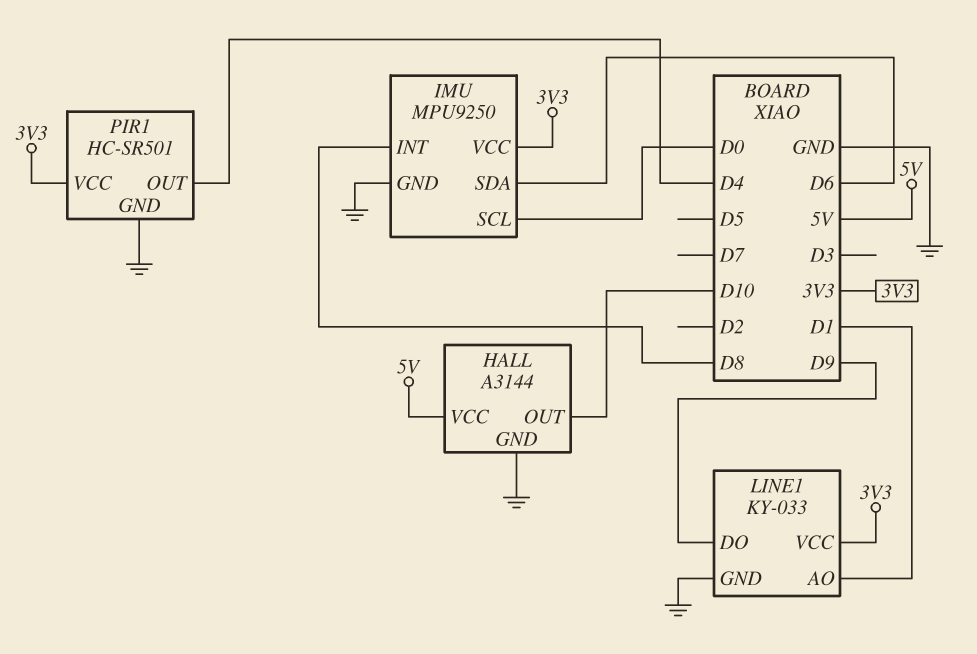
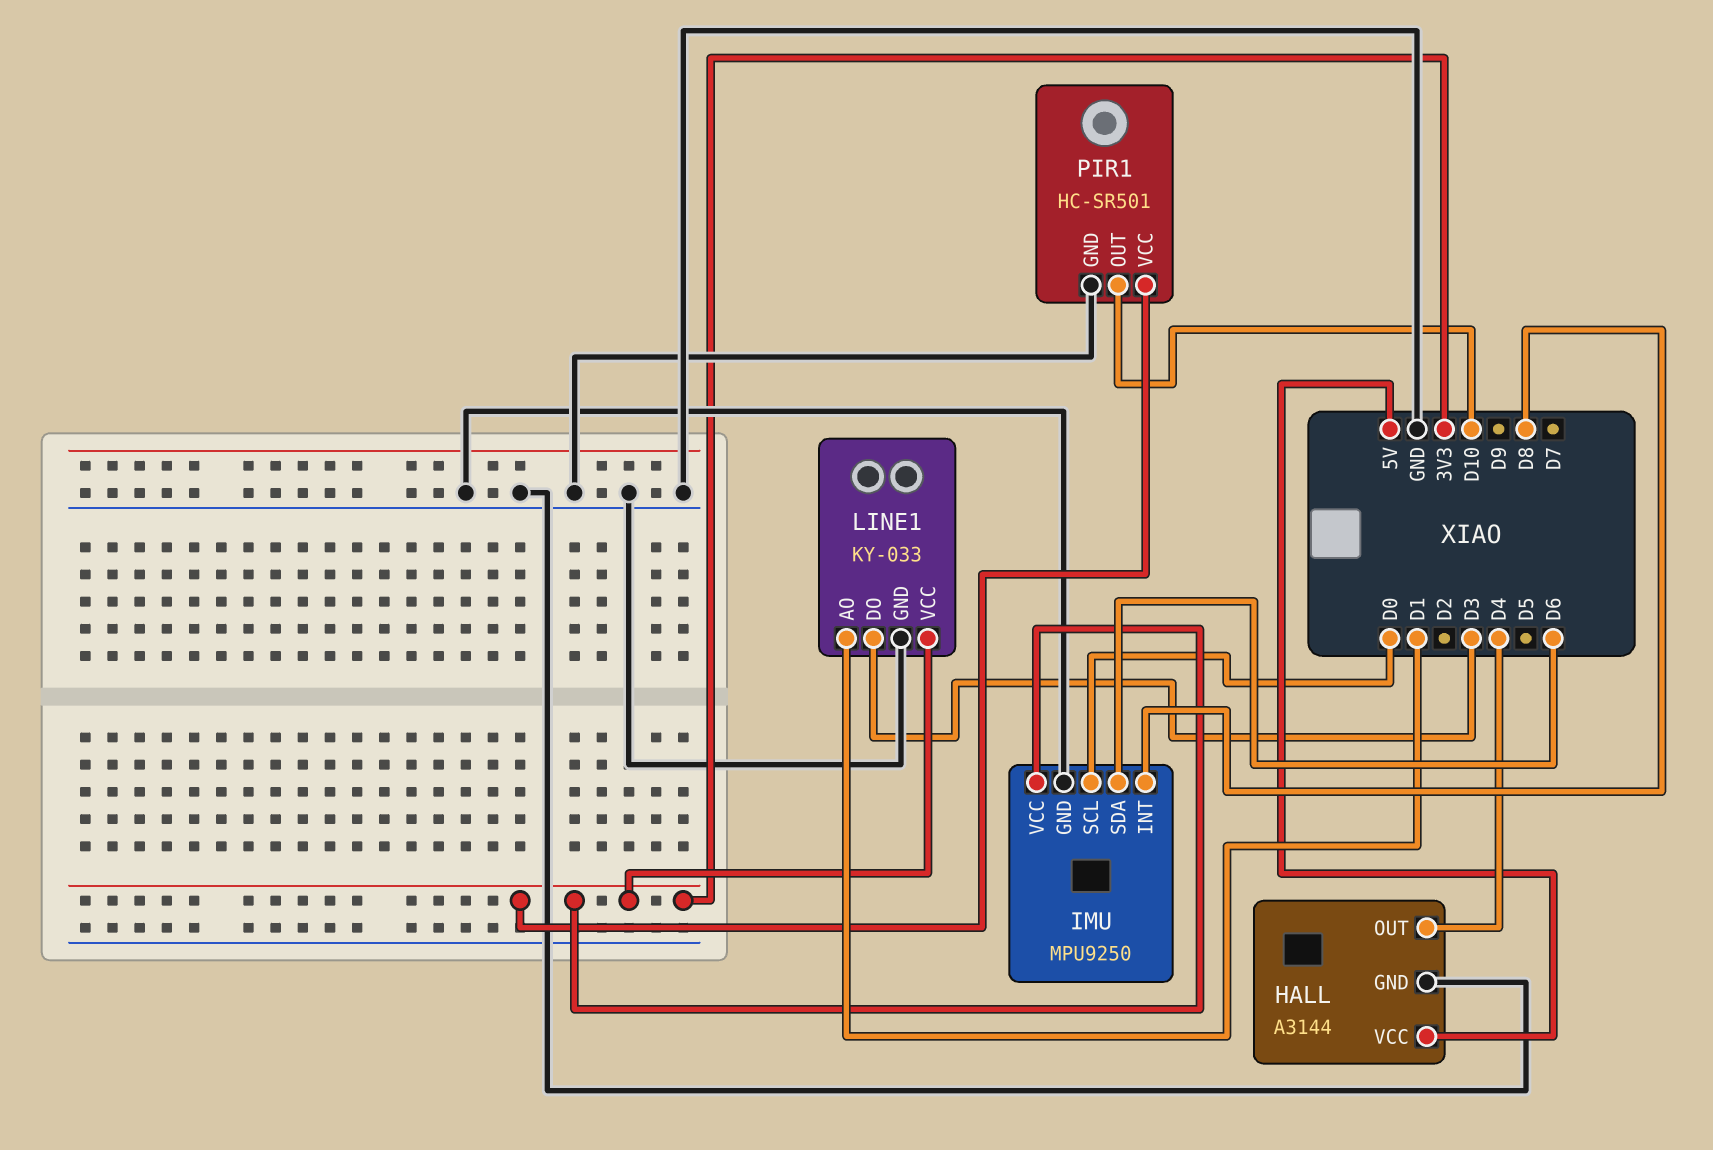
HALL pin OUT: D10 -> D4
LINE1 pin DO: D9 -> D3
PIR1 pin OUT: D4 -> D10

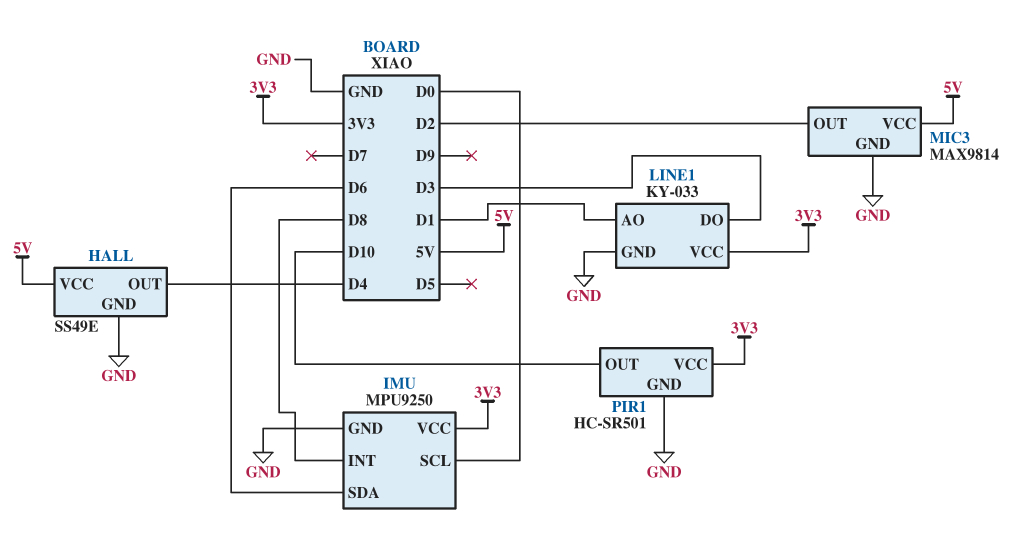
HALL: A3144 -> SS49E
MIC3: none -> MAX9814
MIC3 pin GND: none -> GND
MIC3 pin OUT: none -> D2
MIC3 pin VCC: none -> 5V

